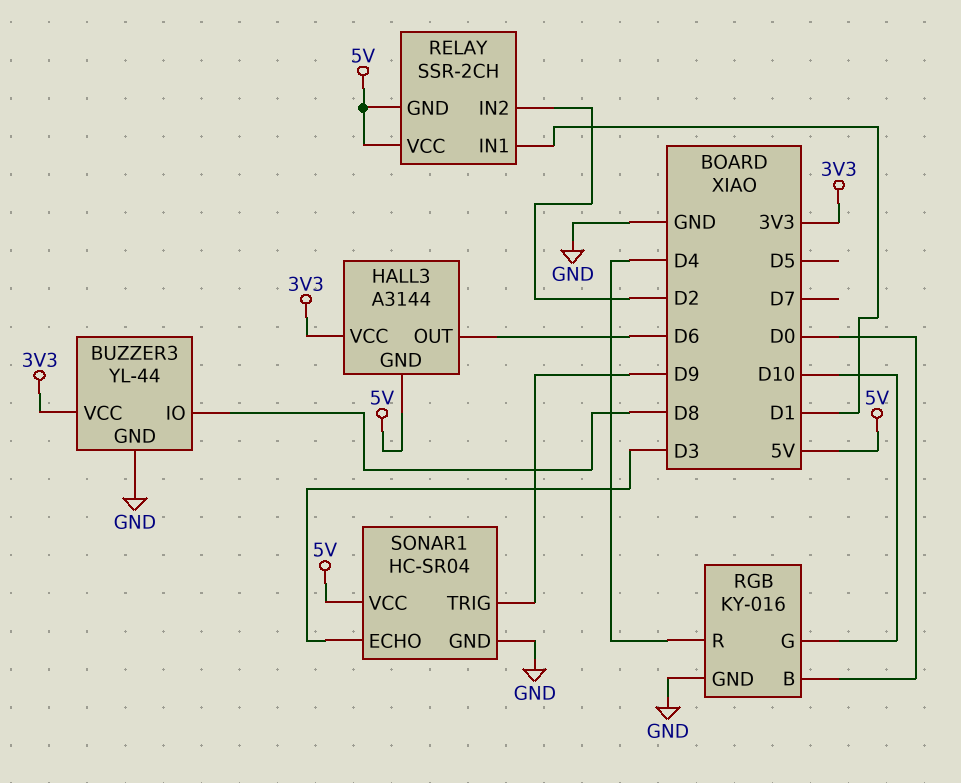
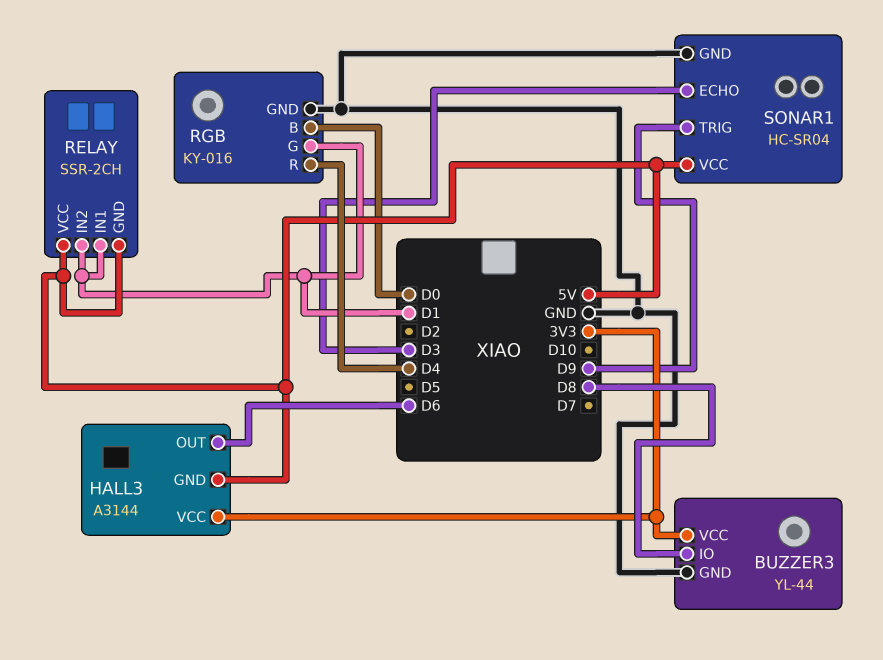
RELAY pin IN2: D2 -> D1
RGB pin G: D10 -> D1

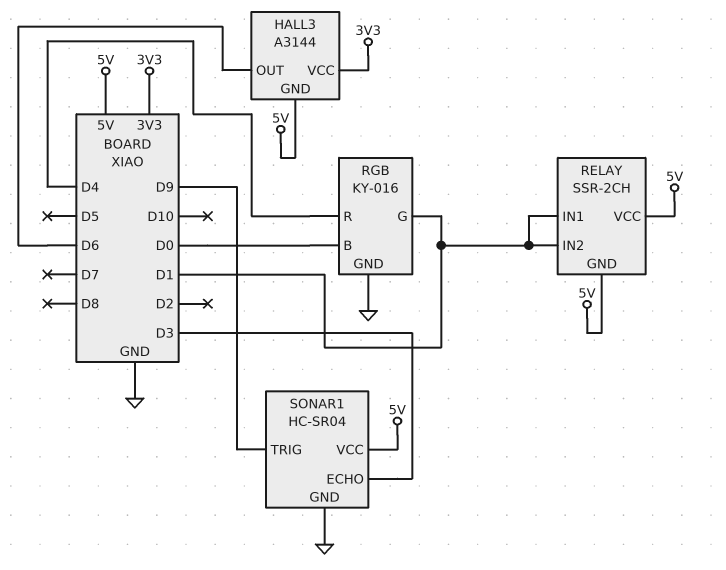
BUZZER3: YL-44 -> none
BUZZER3 pin GND: GND -> none
BUZZER3 pin IO: D8 -> none
BUZZER3 pin VCC: 3V3 -> none

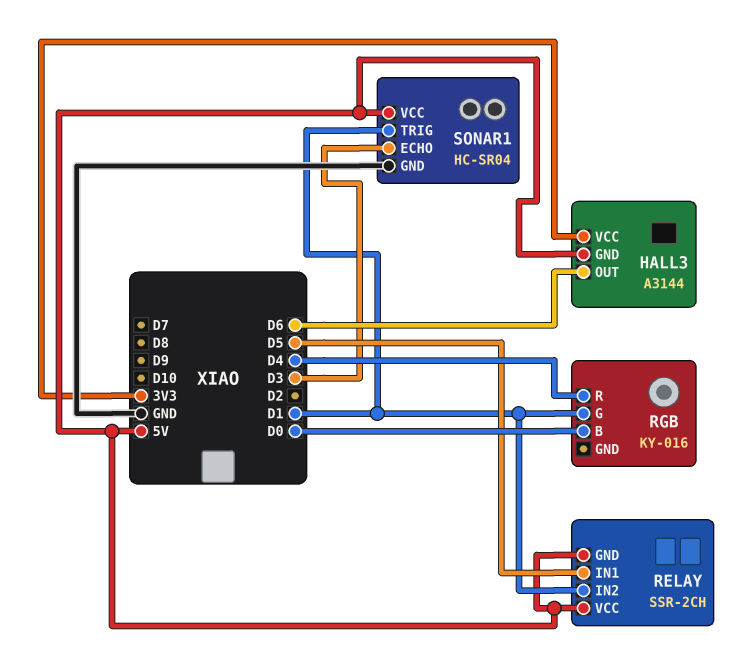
RELAY pin IN1: D1 -> D5
RGB pin GND: GND -> none
SONAR1 pin TRIG: D9 -> D1

